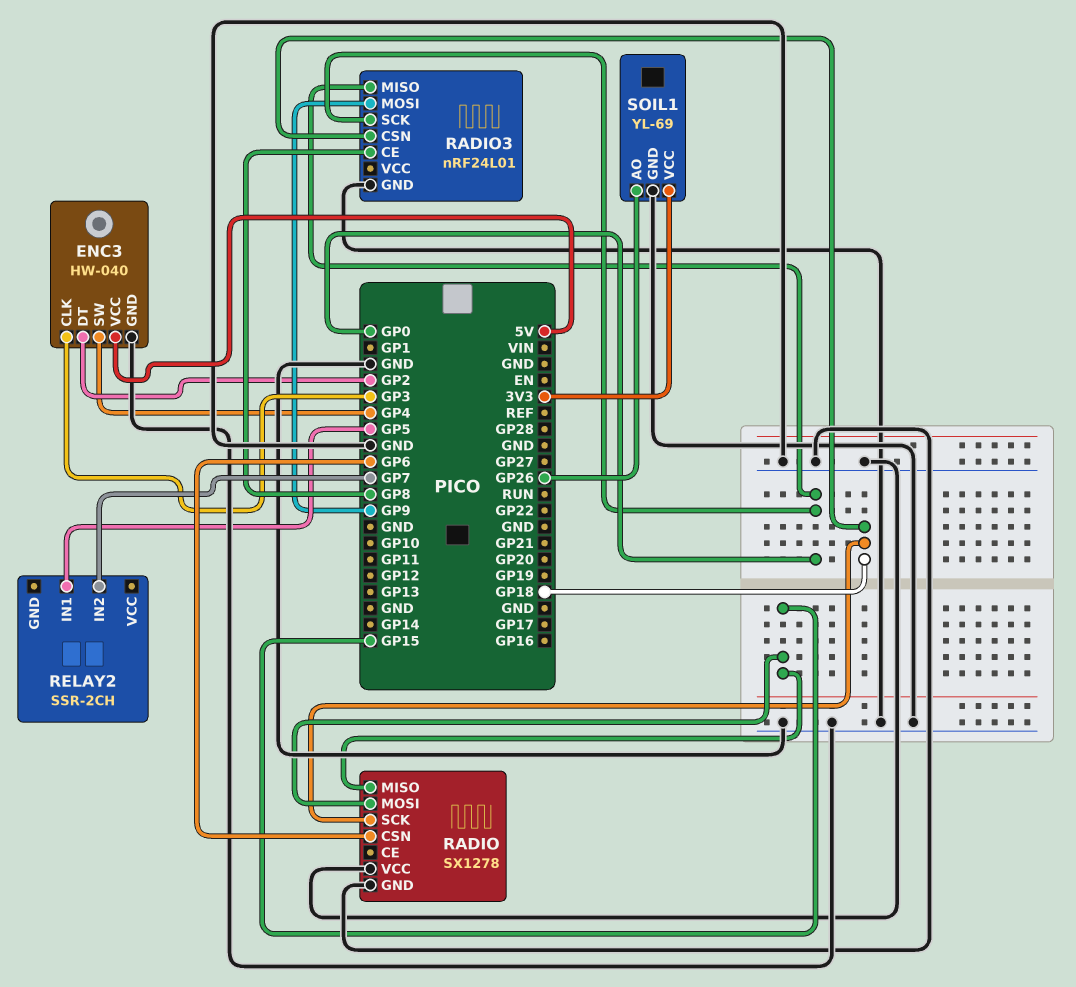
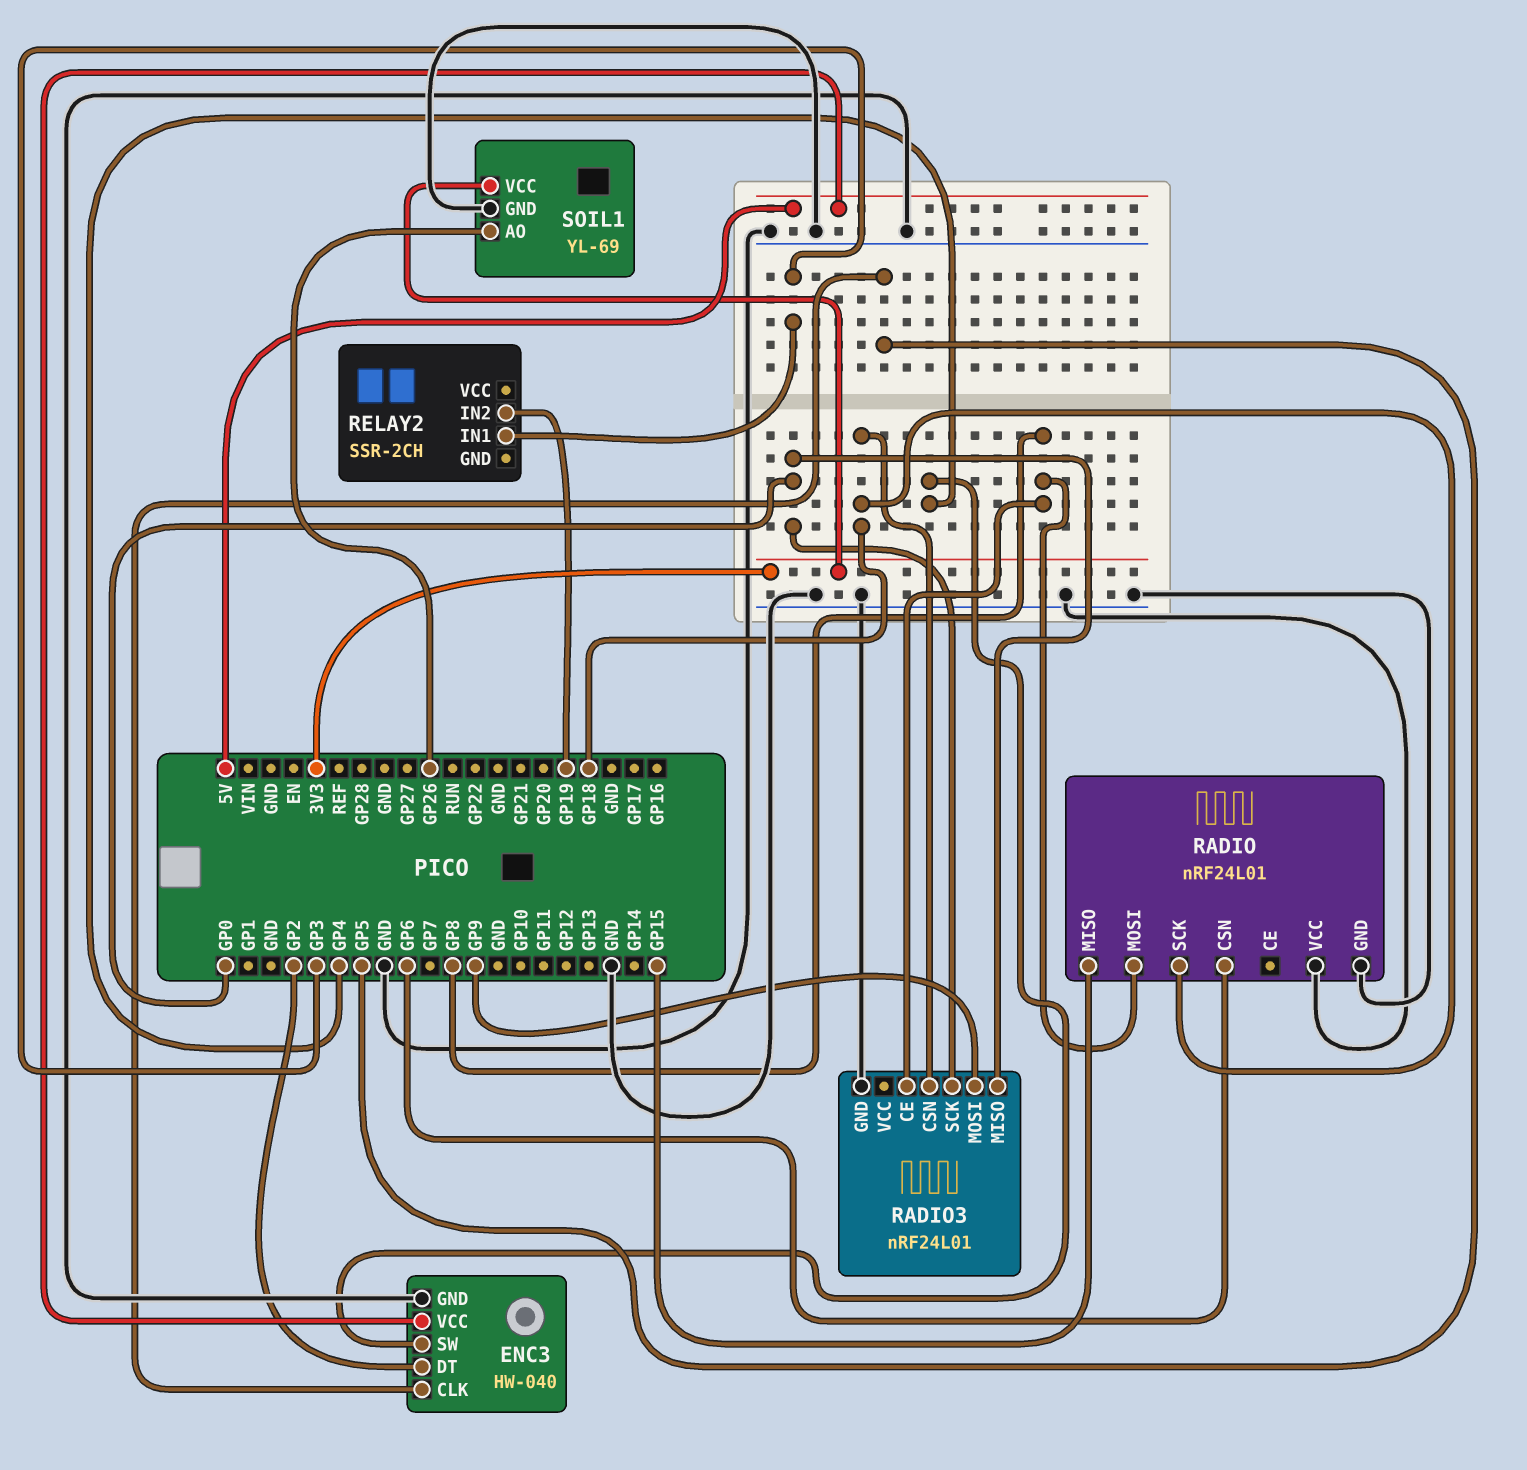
ENC3 pin CLK: GP3 -> GP5
RADIO: SX1278 -> nRF24L01
RADIO pin MOSI: GP15 -> GP8
RELAY2 pin IN1: GP5 -> GP3
RELAY2 pin IN2: GP7 -> GP19

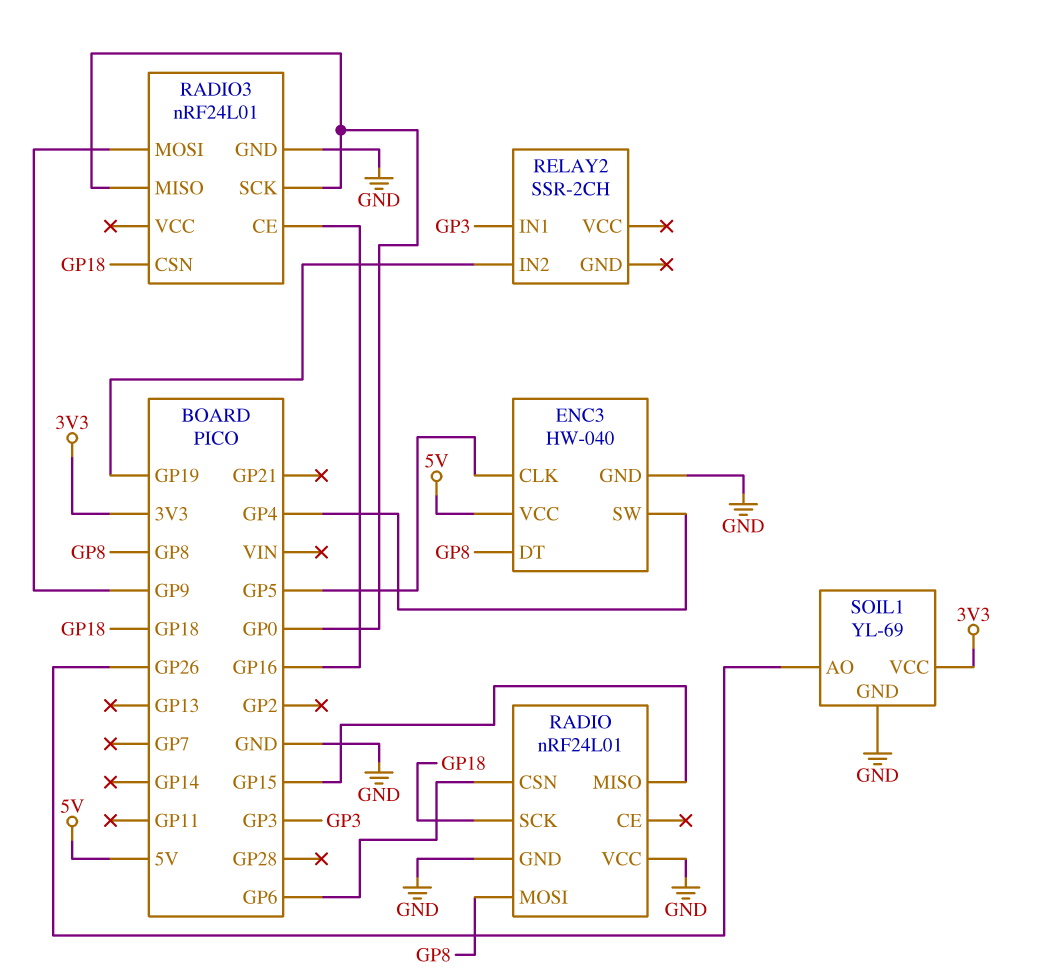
ENC3 pin DT: GP2 -> GP8
RADIO3 pin CE: GP8 -> GP16

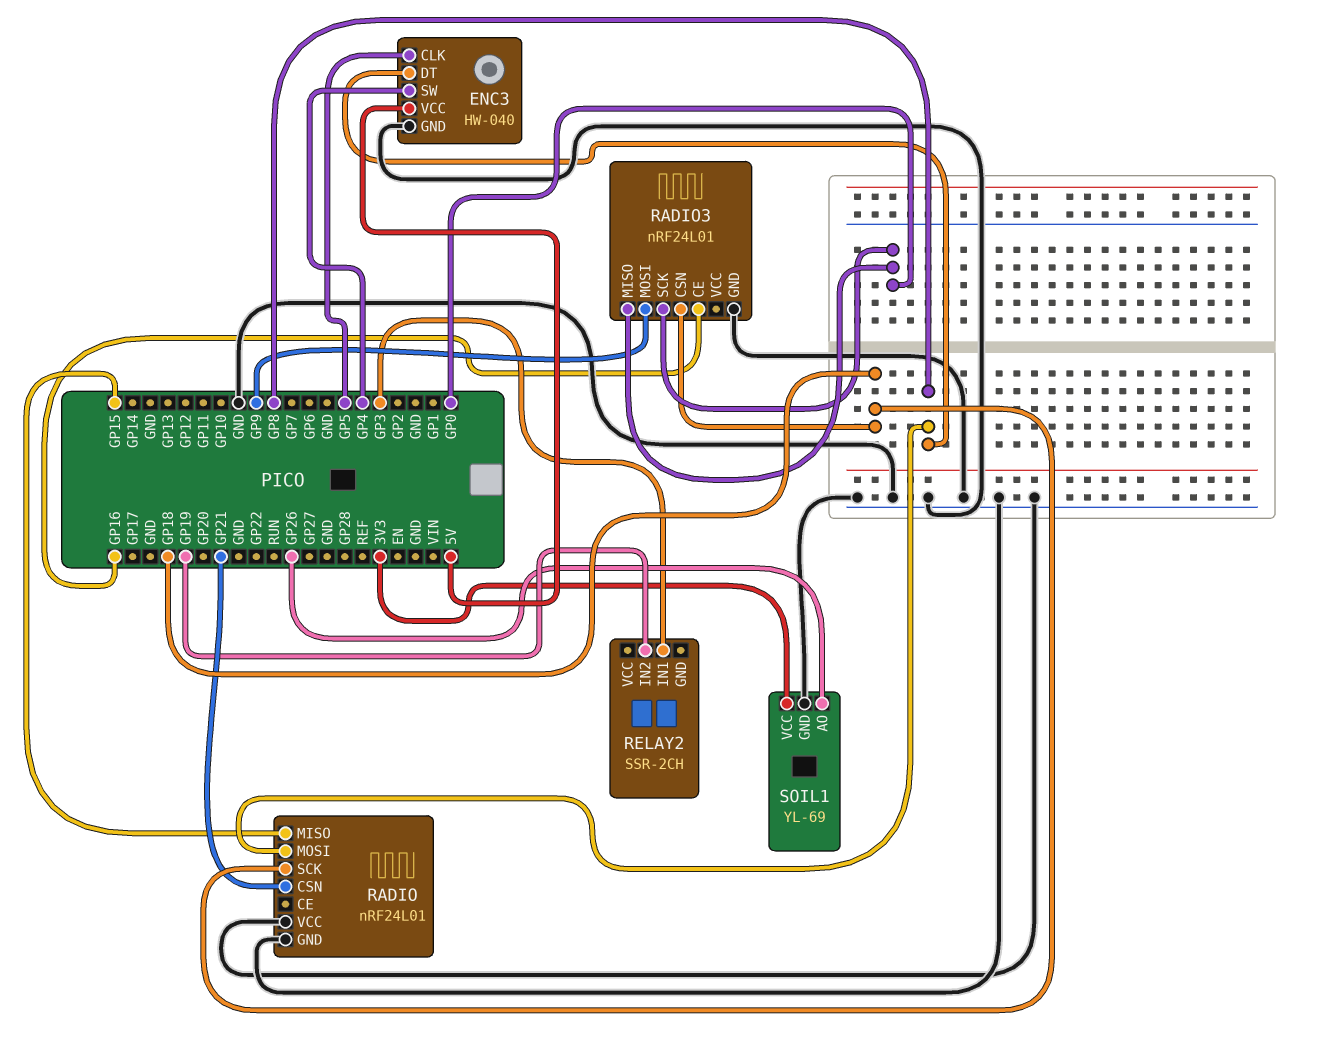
RADIO pin CSN: GP6 -> GP21

